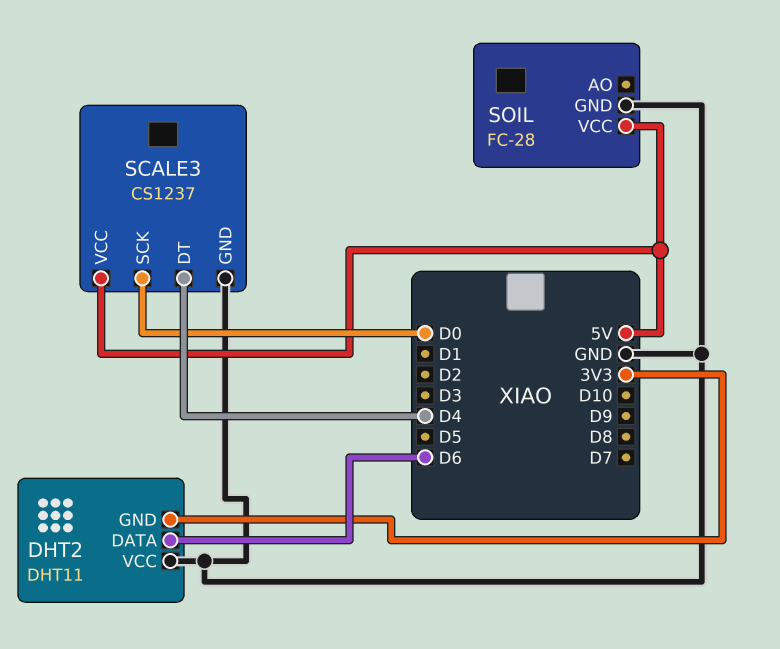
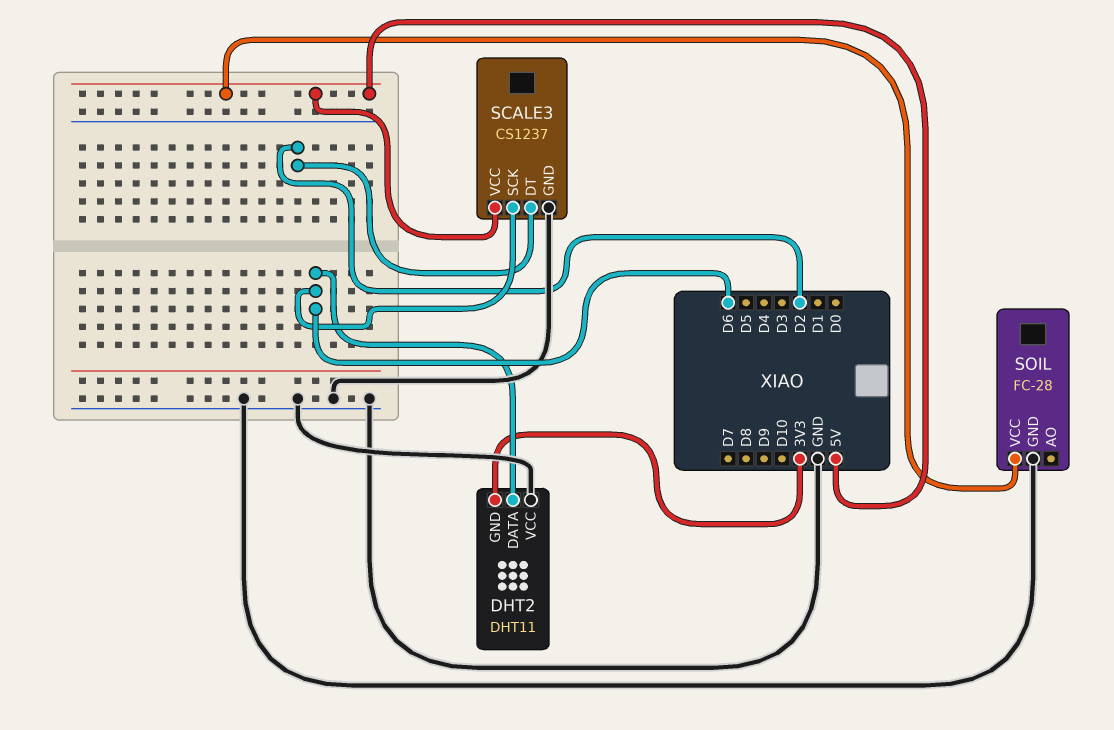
SCALE3 pin DT: D4 -> D2
SCALE3 pin SCK: D0 -> D6

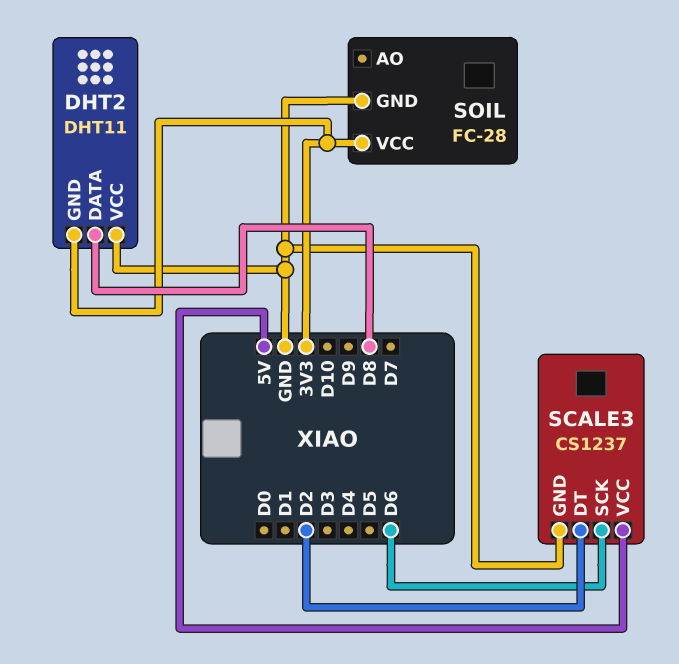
DHT2 pin DATA: D6 -> D8
SOIL pin VCC: 5V -> 3V3

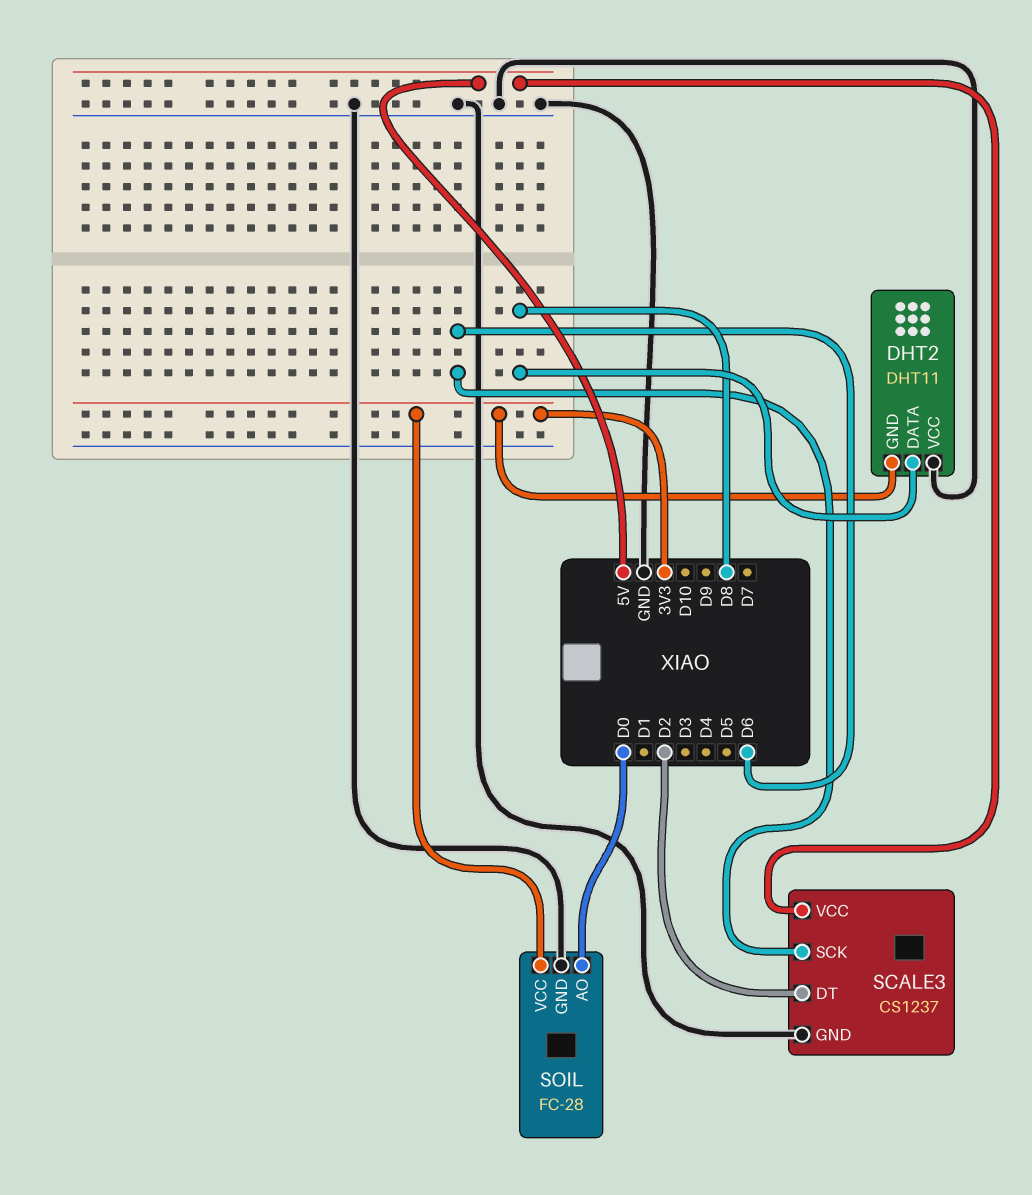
SOIL pin AO: none -> D0

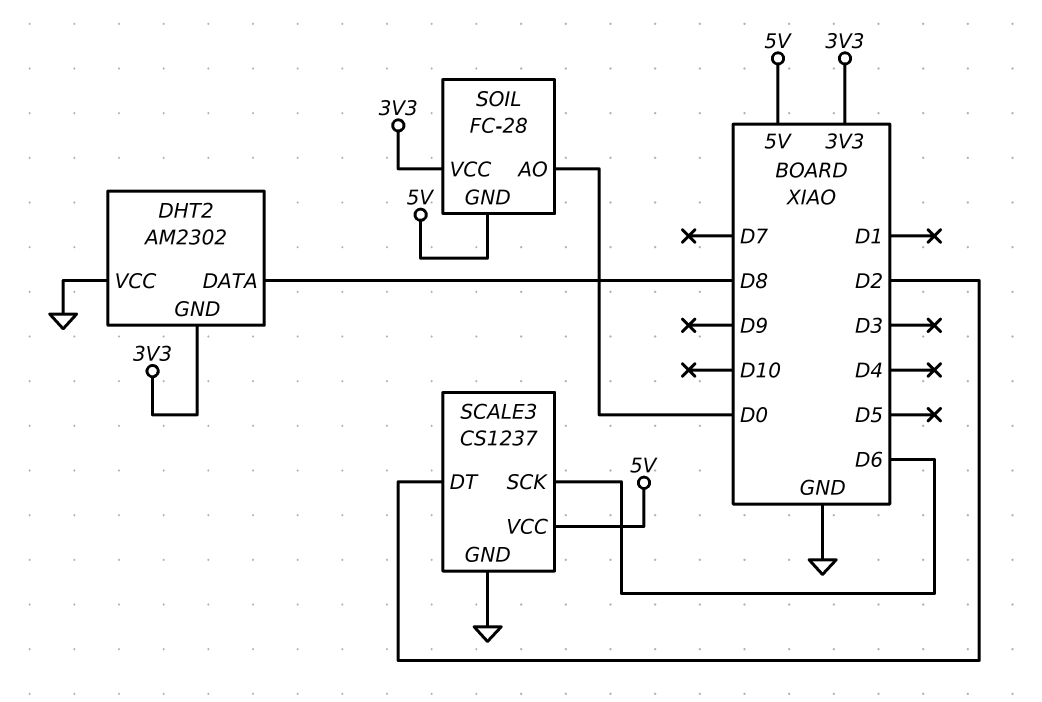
DHT2: DHT11 -> AM2302
SOIL pin GND: GND -> 5V

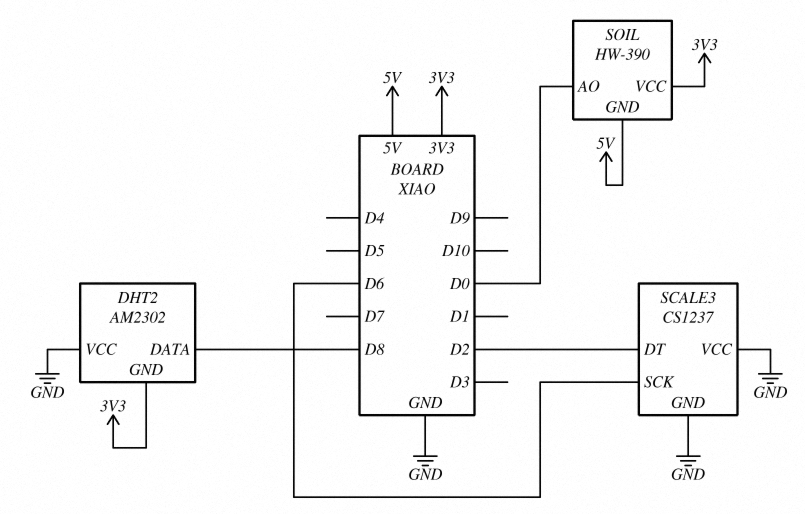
SCALE3 pin VCC: 5V -> GND
SOIL: FC-28 -> HW-390

